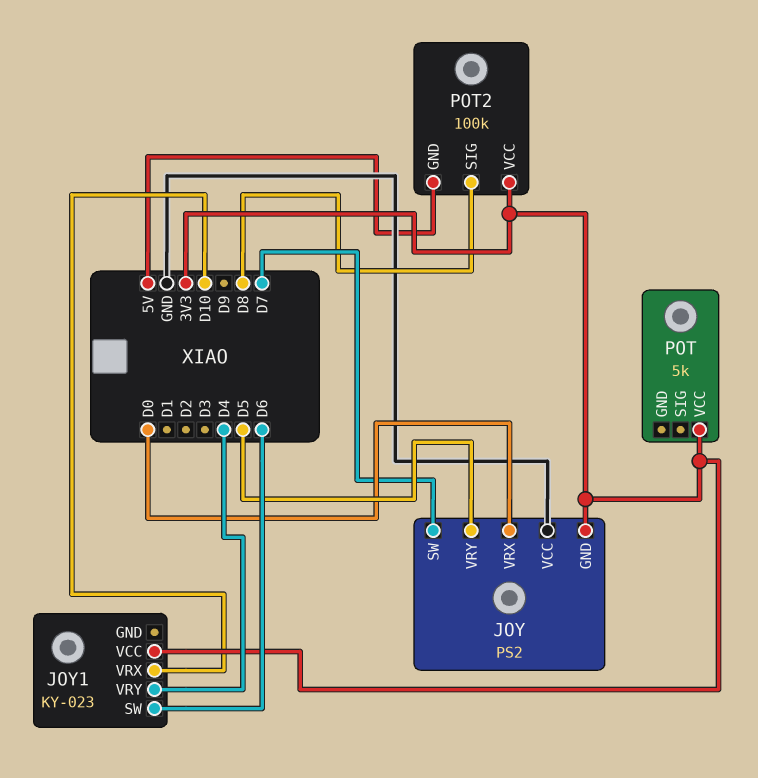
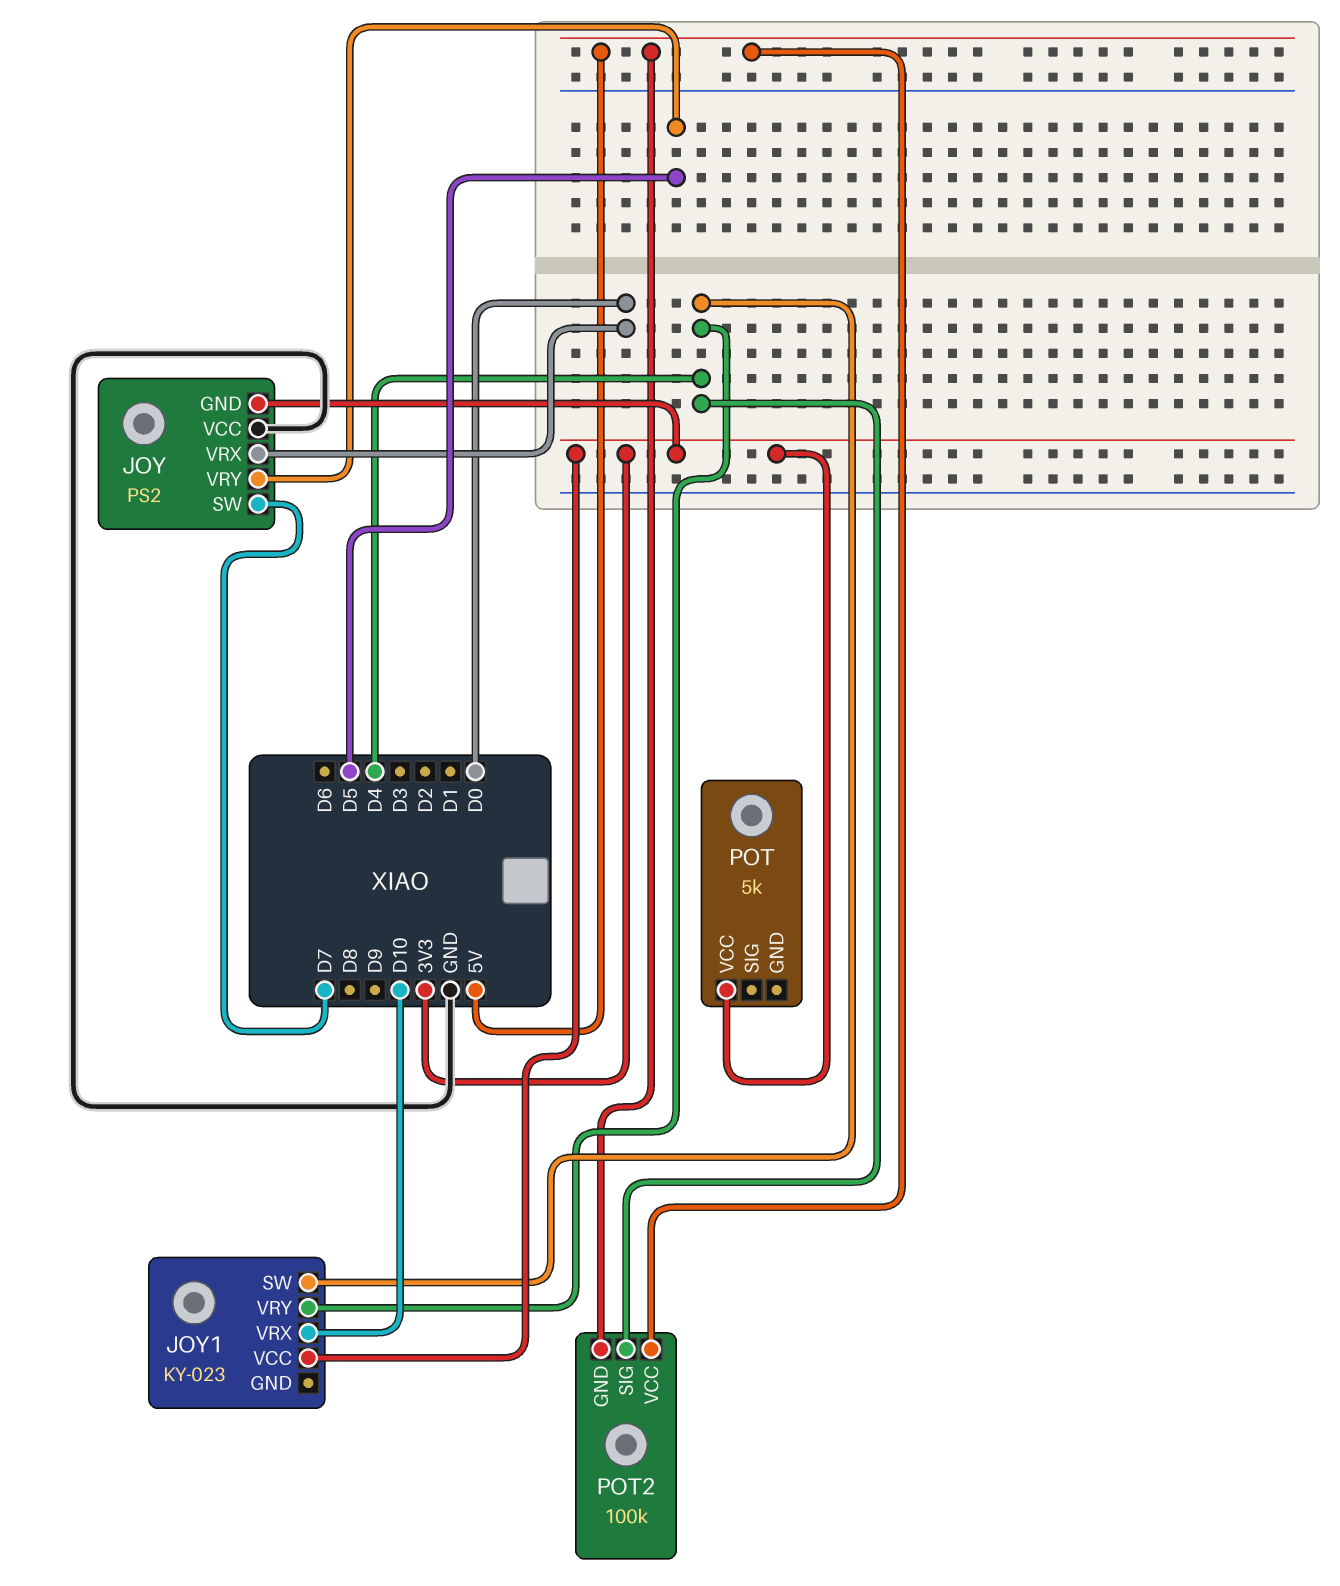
JOY1 pin SW: D6 -> D4
POT2 pin SIG: D8 -> D4
POT2 pin VCC: 3V3 -> 5V

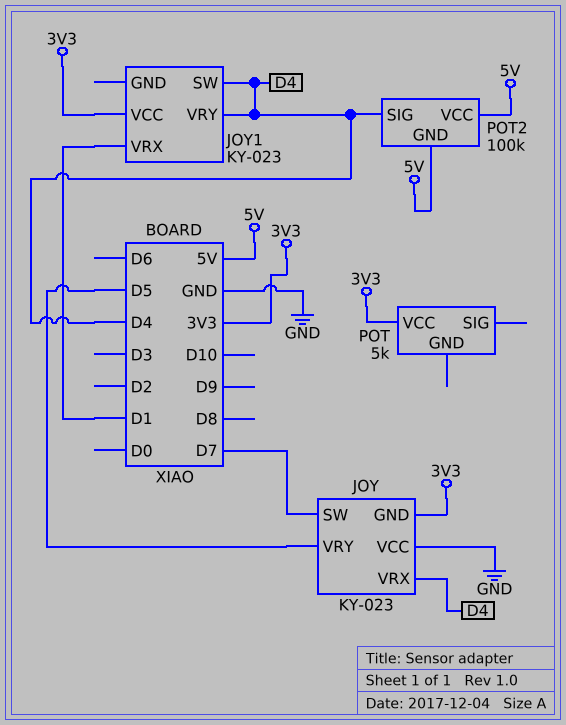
JOY: PS2 -> KY-023
JOY pin VRX: D0 -> D4
JOY1 pin VRX: D10 -> D1

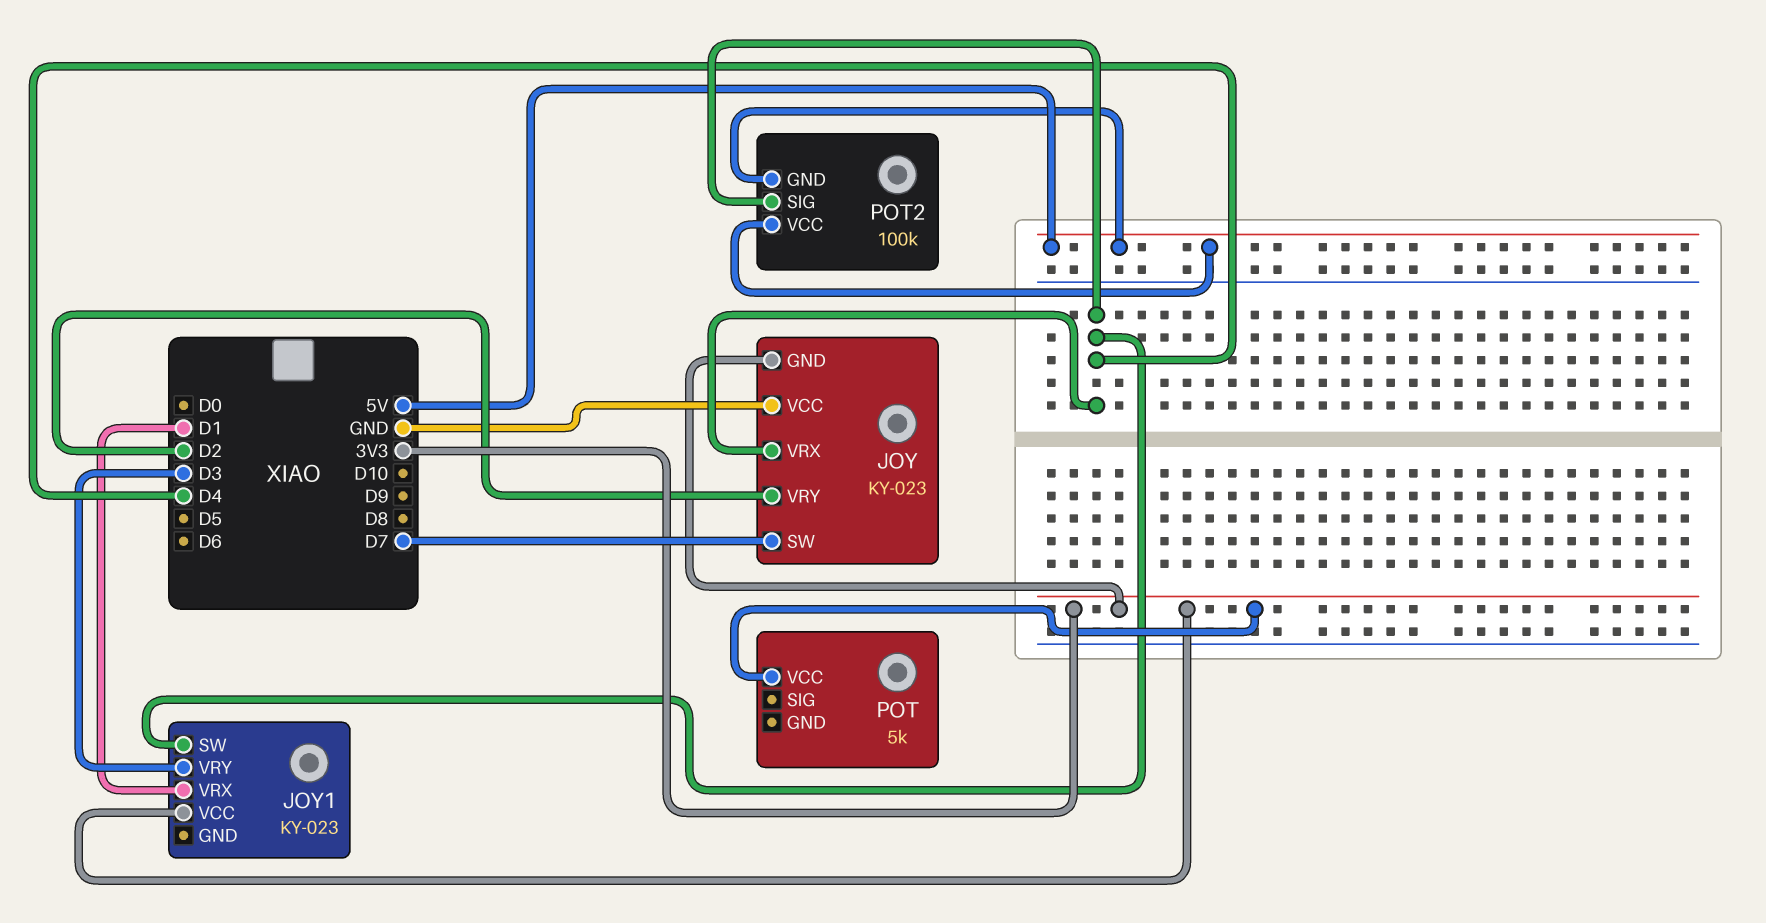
JOY pin VRY: D5 -> D2
JOY1 pin VRY: D4 -> D3

